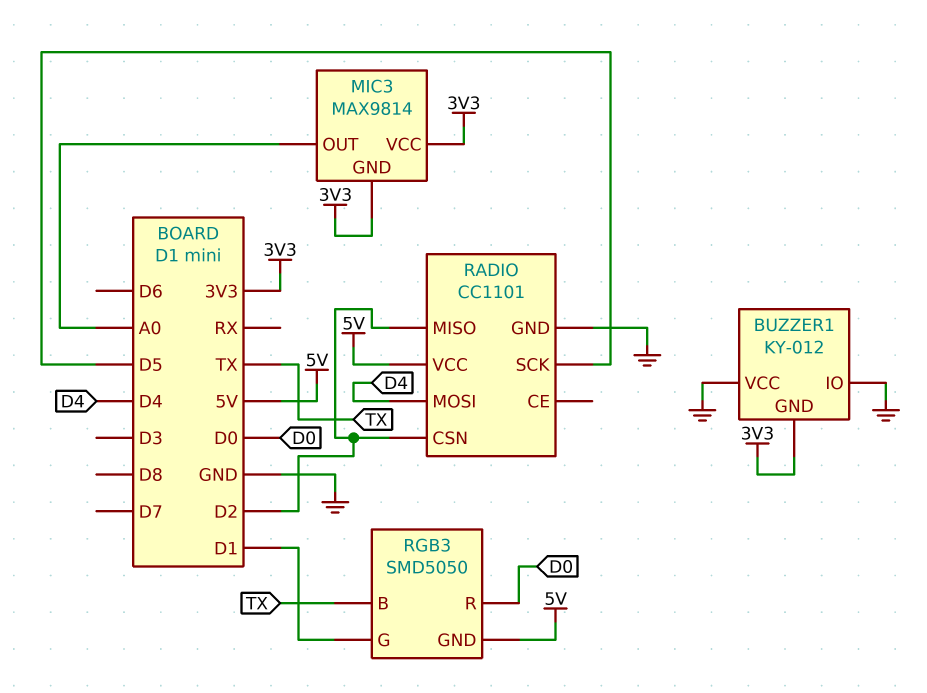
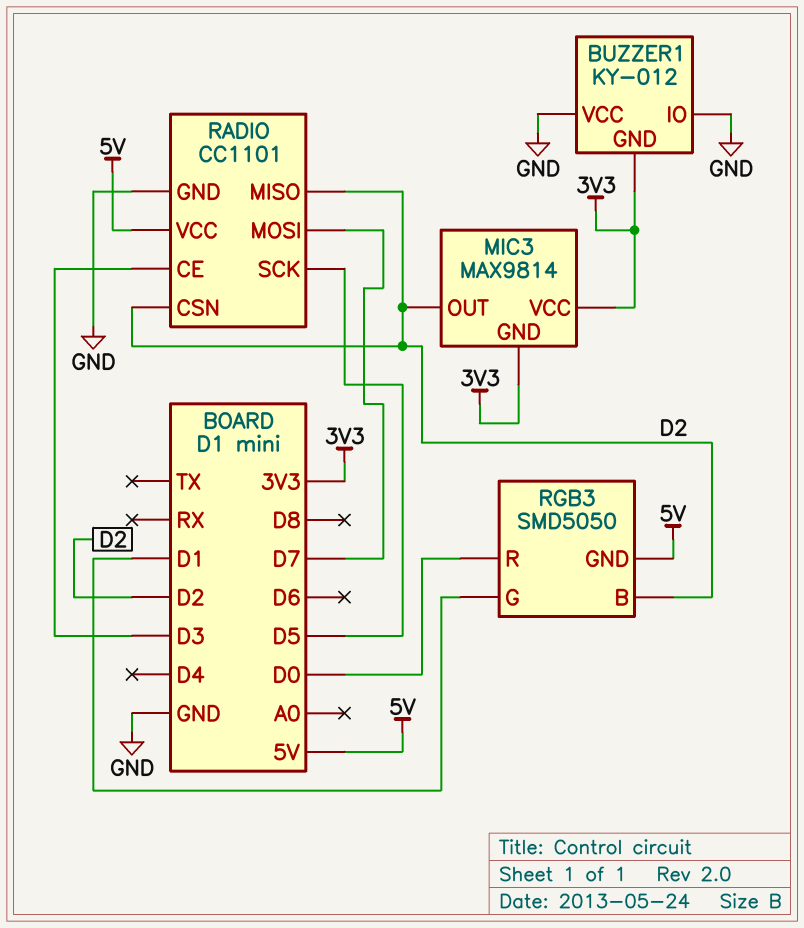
MIC3 pin OUT: A0 -> D2
RADIO pin CE: none -> D3
RADIO pin MOSI: D4 -> D7
RGB3 pin B: TX -> D2

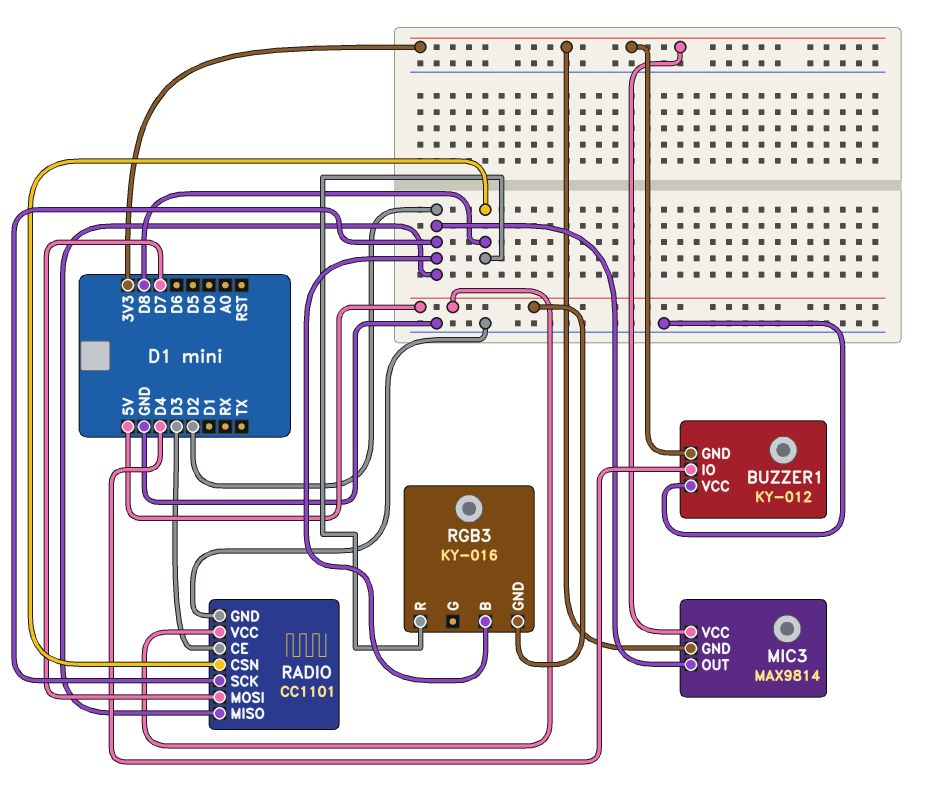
BUZZER1 pin IO: GND -> D4
RADIO pin CSN: D2 -> D8
RADIO pin SCK: D5 -> D2
RGB3: SMD5050 -> KY-016
RGB3 pin G: D1 -> none
RGB3 pin R: D0 -> D8

